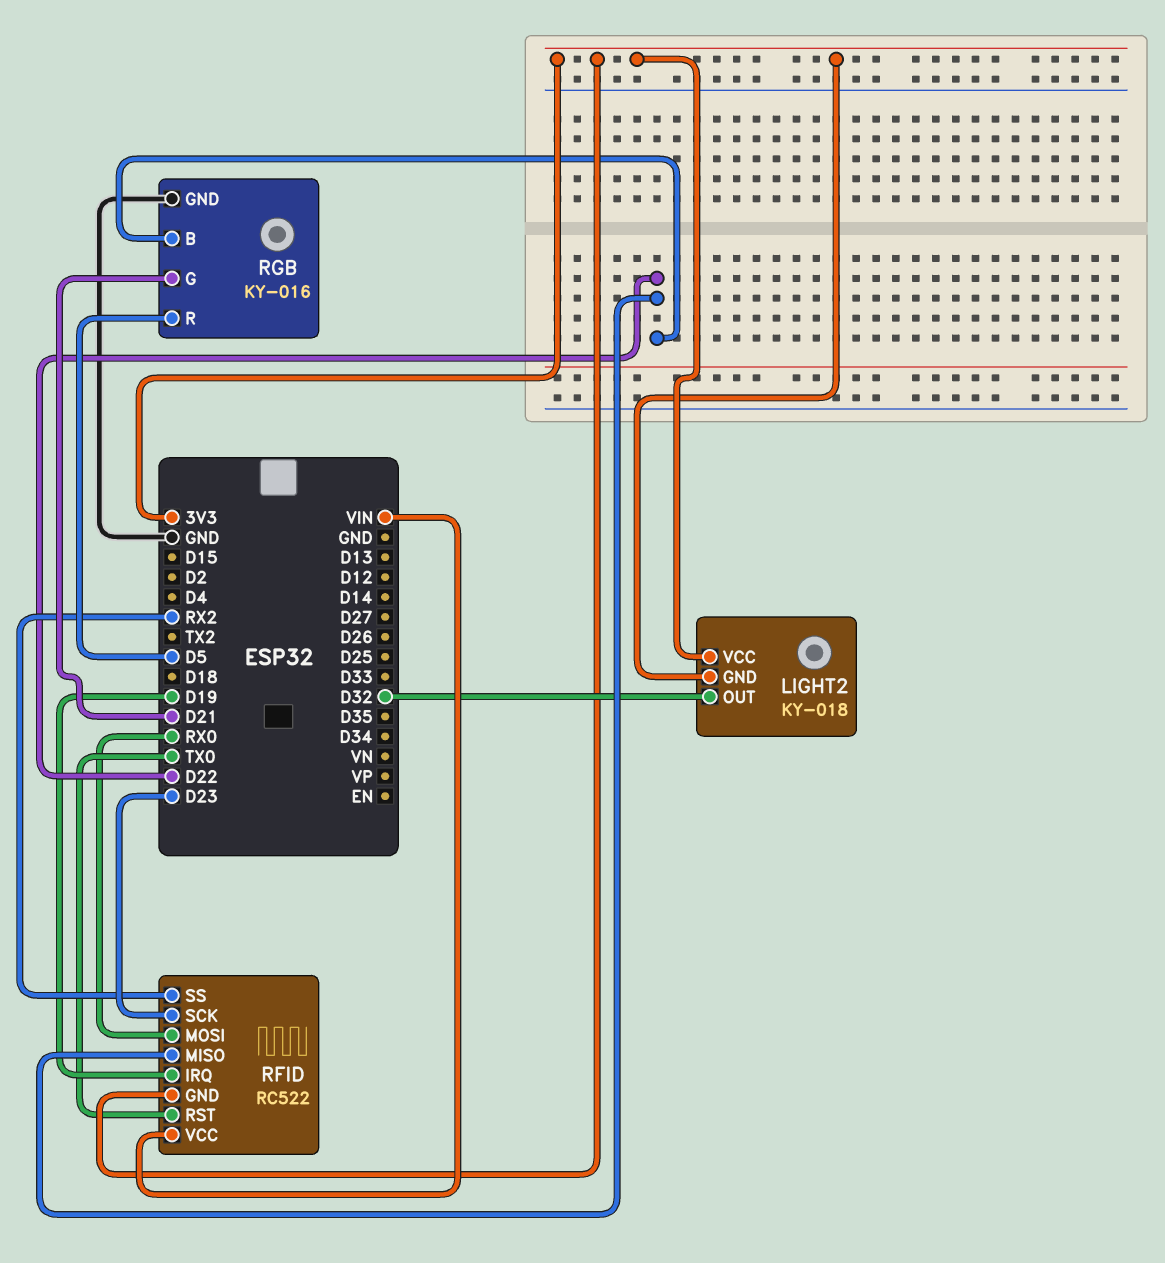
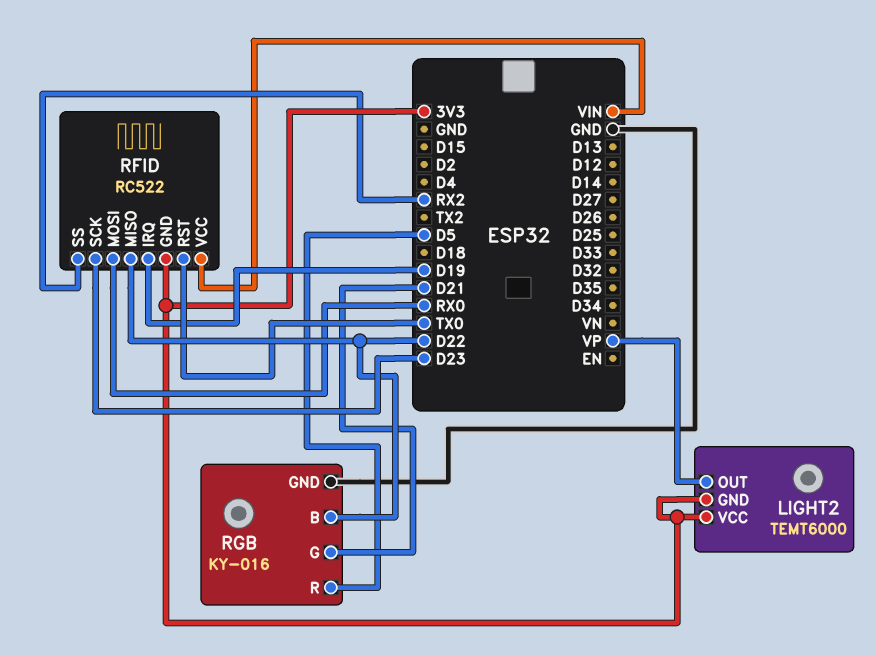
LIGHT2: KY-018 -> TEMT6000
LIGHT2 pin OUT: D32 -> VP

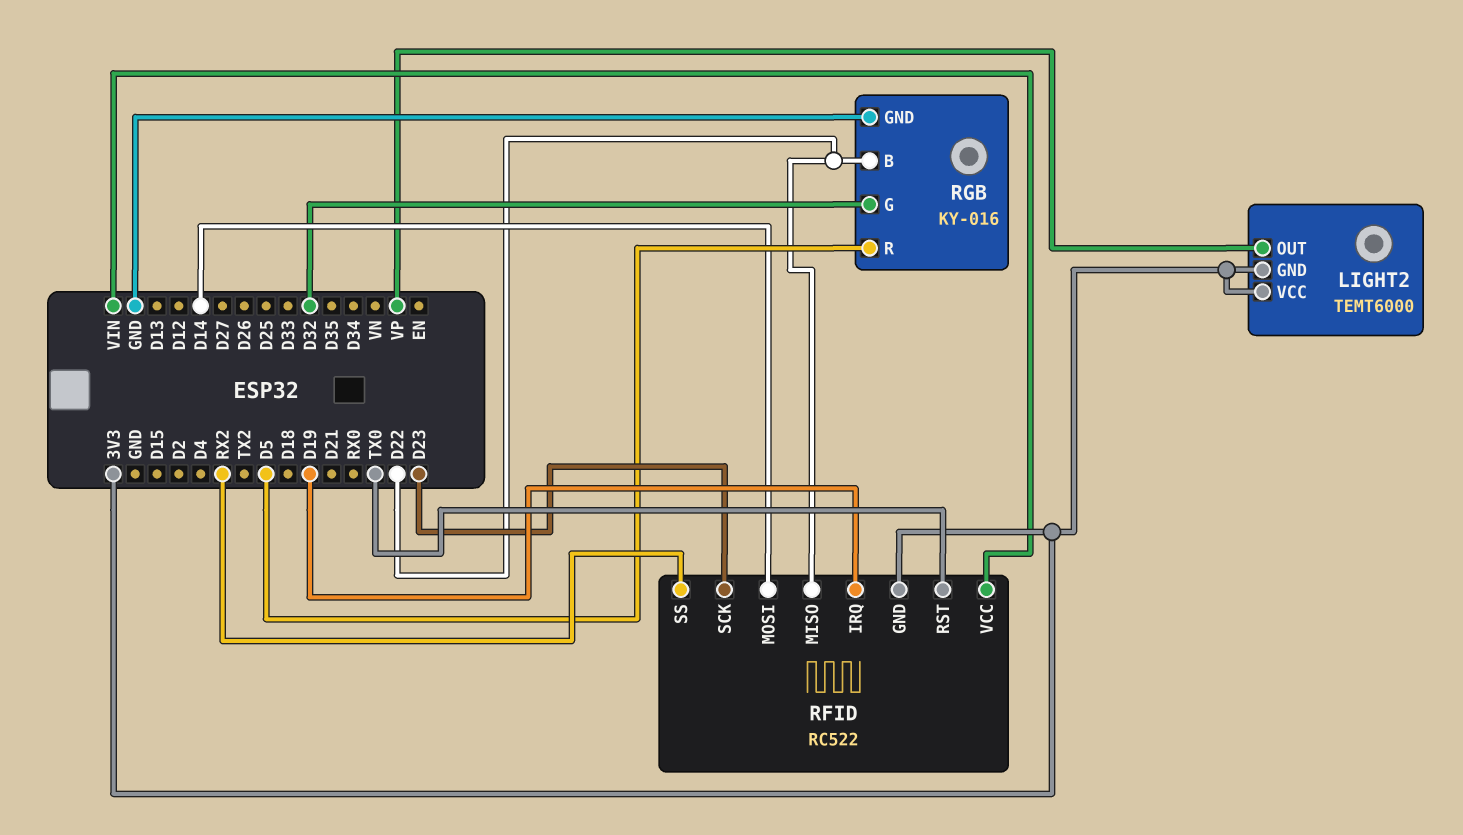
RFID pin MOSI: RX0 -> D14
RGB pin G: D21 -> D32

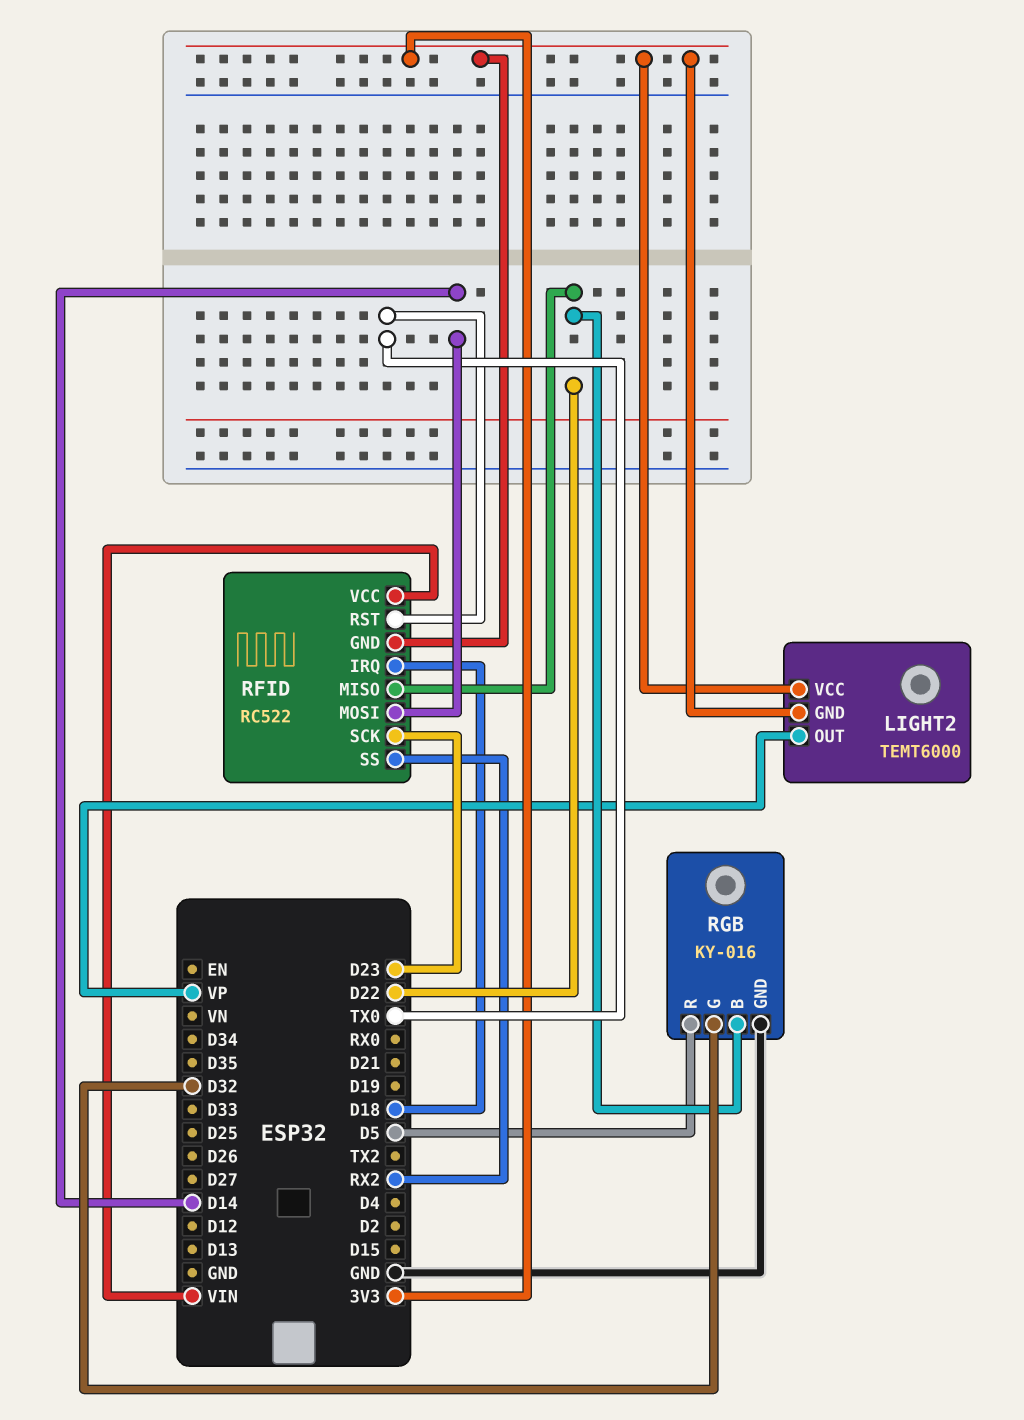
RFID pin IRQ: D19 -> D18

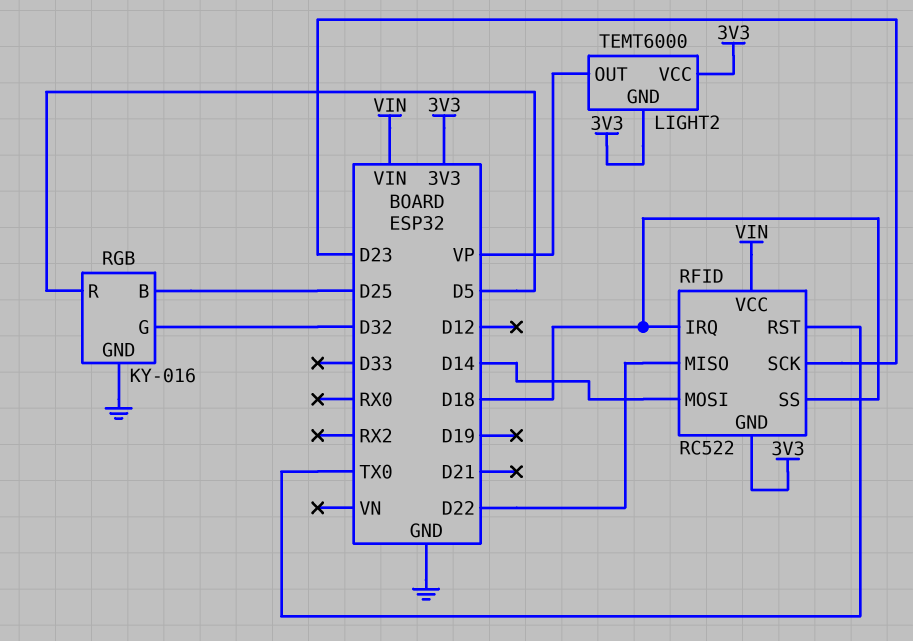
RFID pin SS: RX2 -> D18
RGB pin B: D22 -> D25

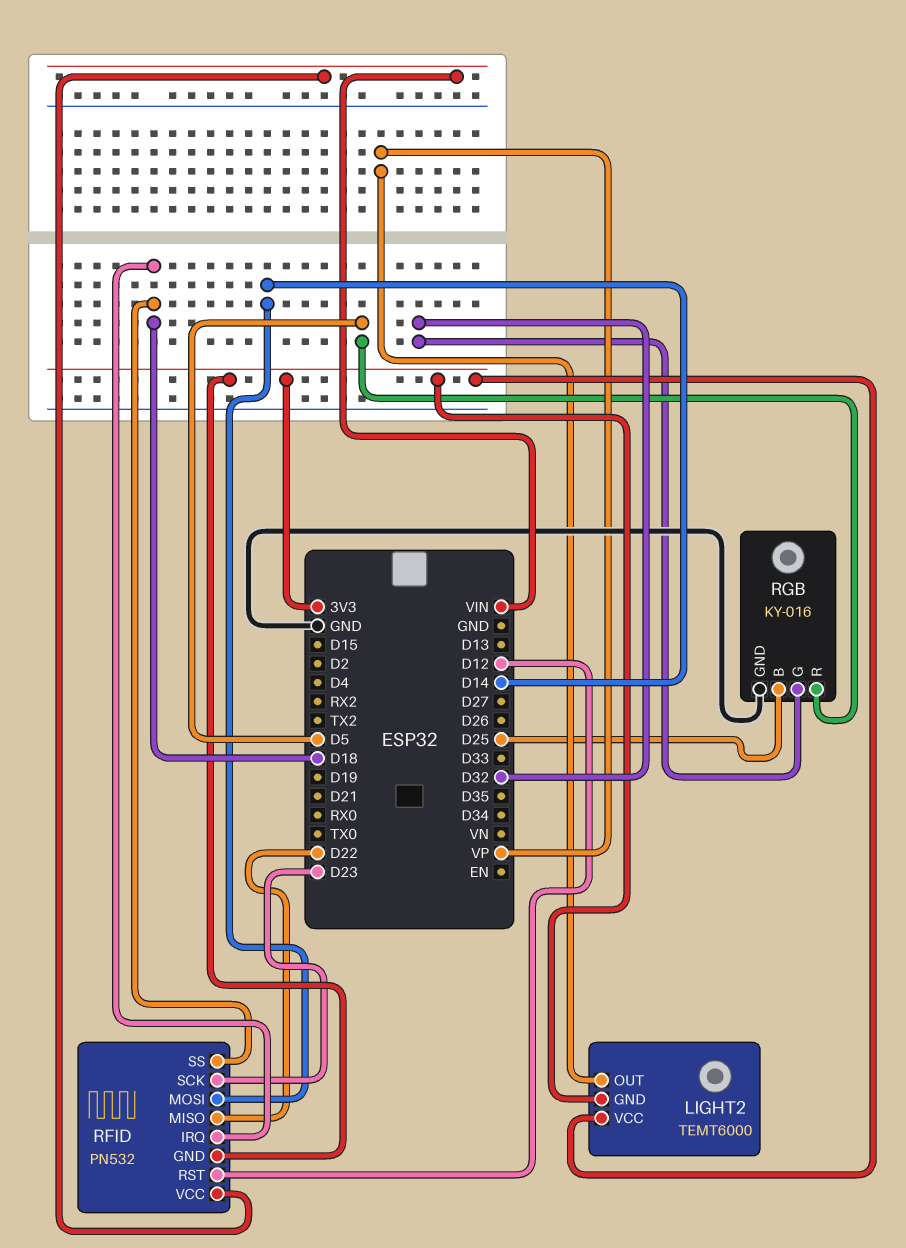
RFID: RC522 -> PN532
RFID pin RST: TX0 -> D12

